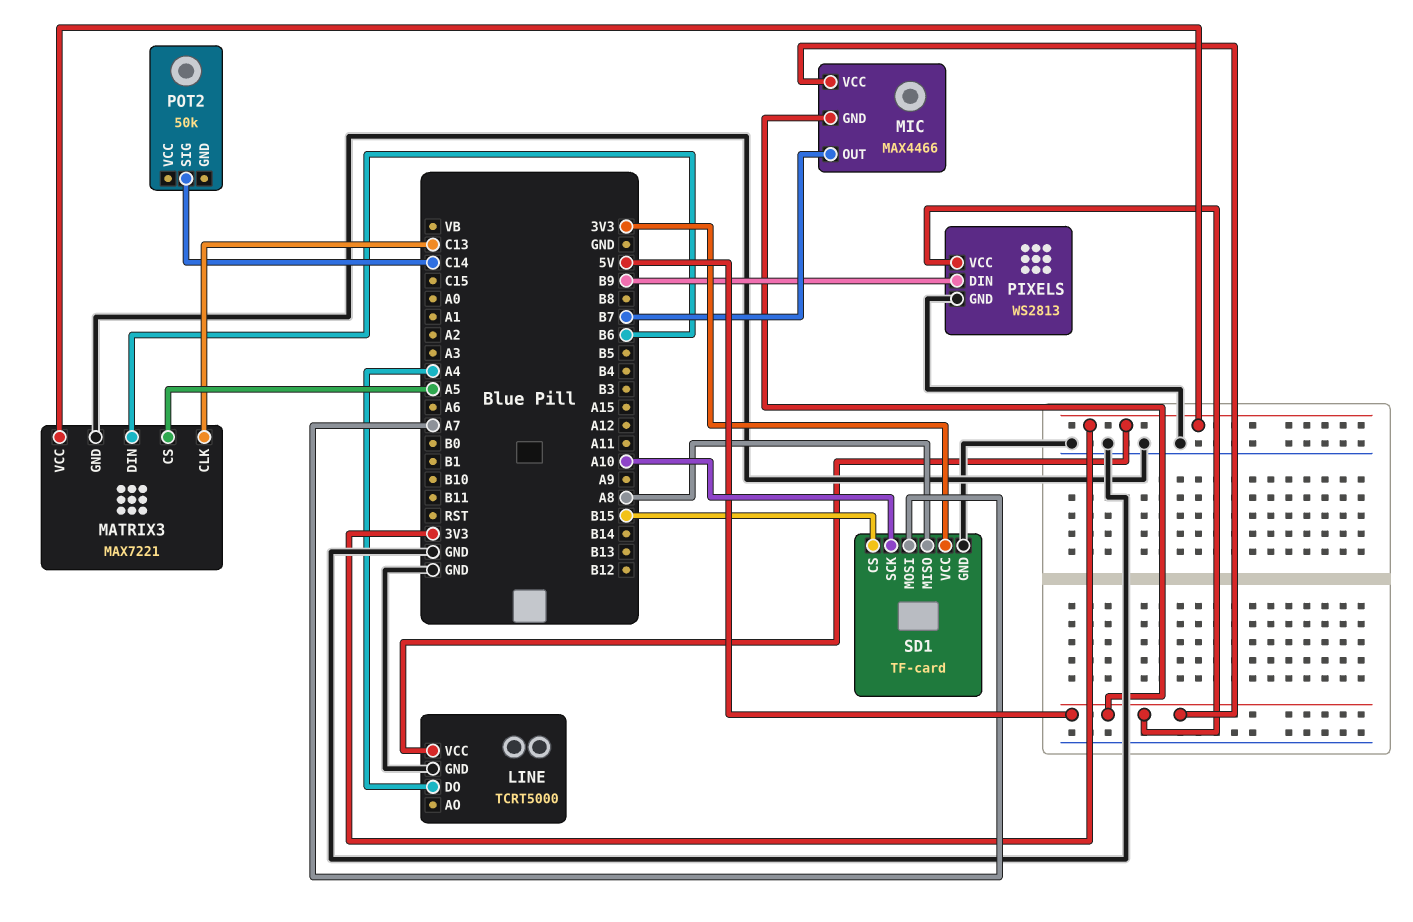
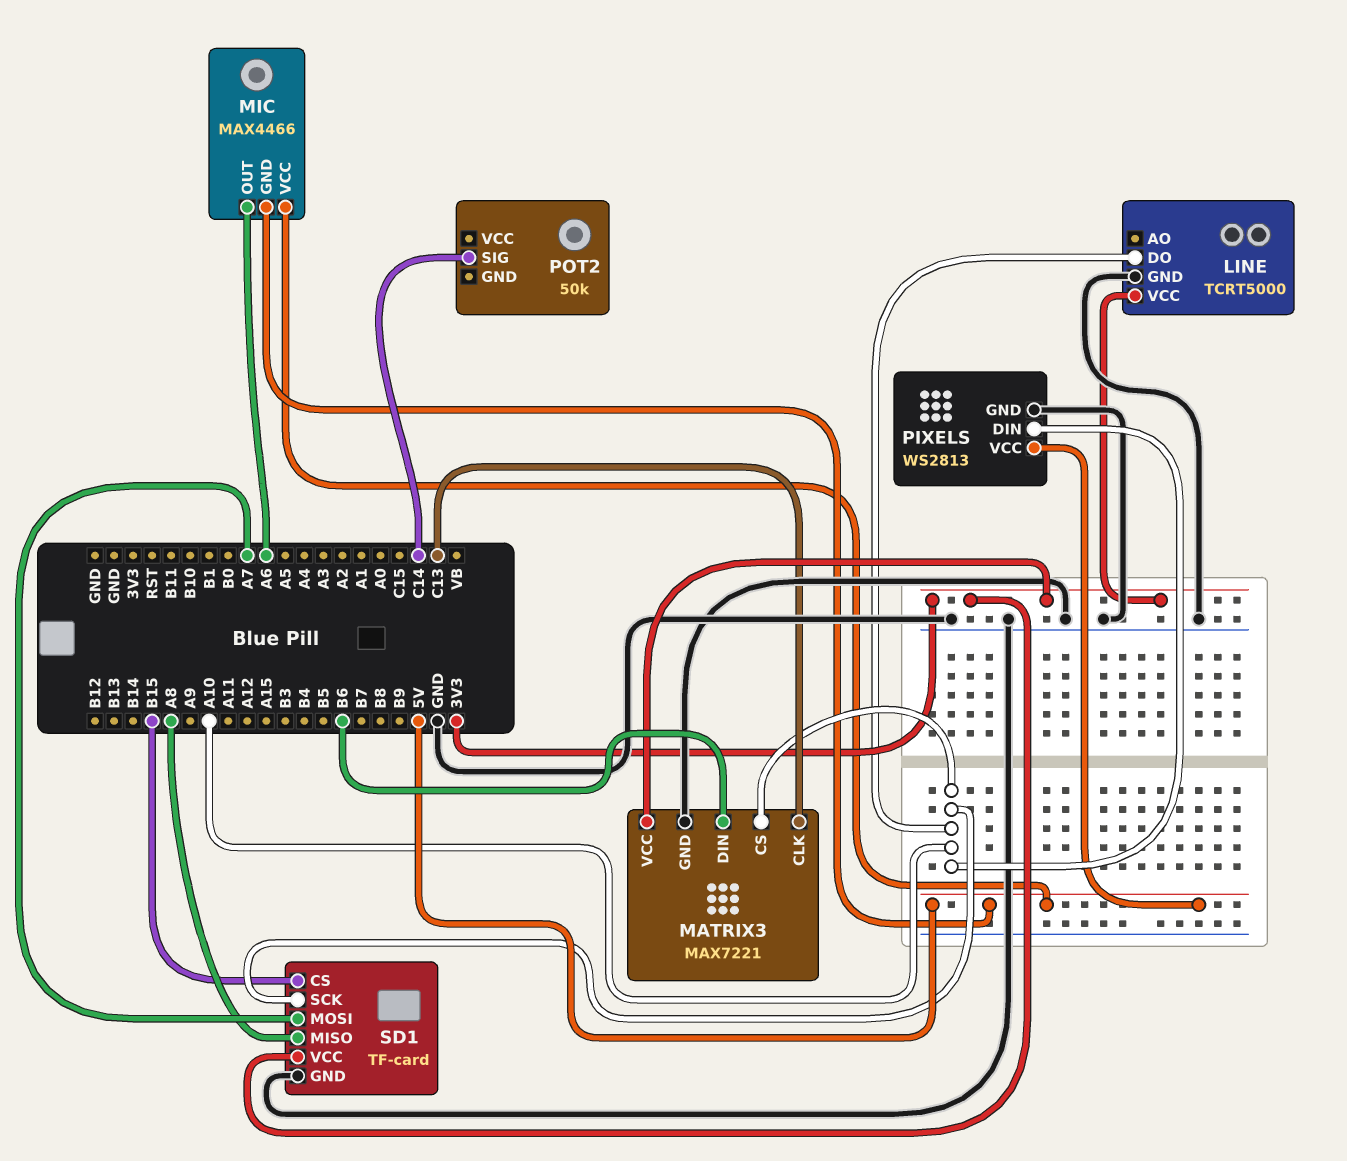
LINE pin DO: A4 -> A10
MATRIX3 pin CS: A5 -> A10
MIC pin OUT: B7 -> A6
PIXELS pin DIN: B9 -> A10

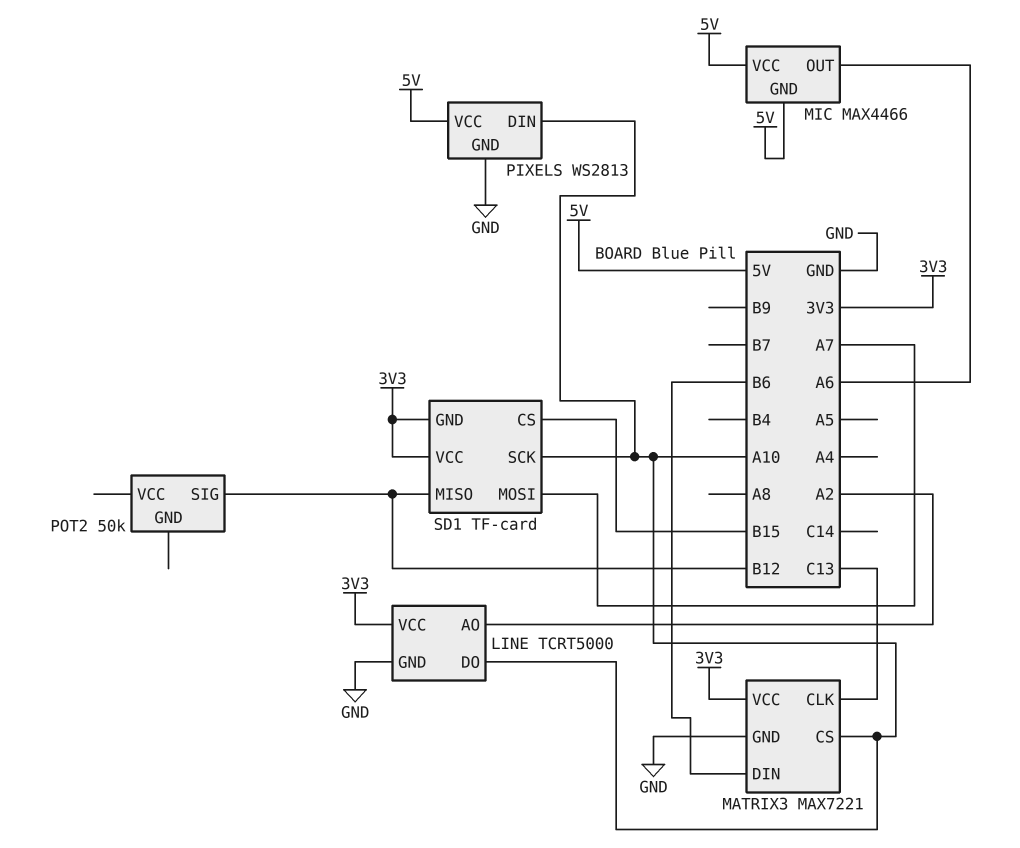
LINE pin AO: none -> A2
POT2 pin SIG: C14 -> B12
SD1 pin GND: GND -> 3V3
SD1 pin MISO: A8 -> B12

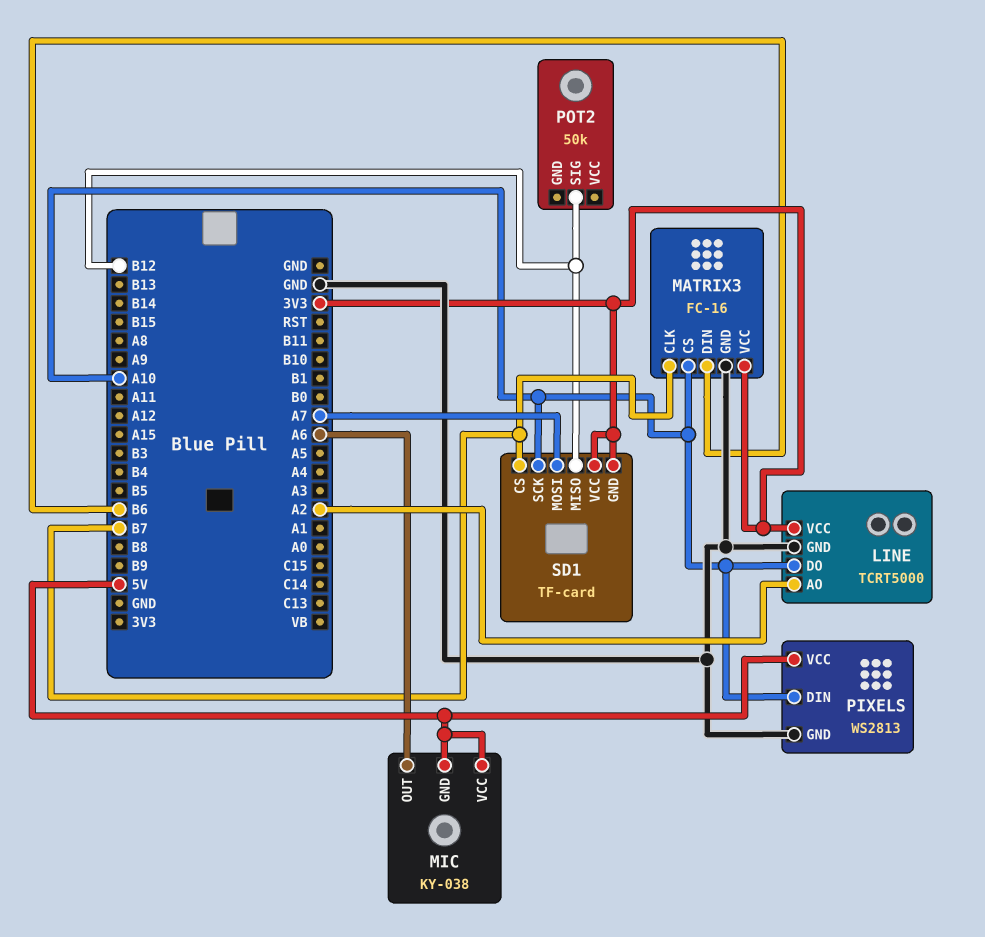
MATRIX3: MAX7221 -> FC-16
MATRIX3 pin CLK: C13 -> B7
MIC: MAX4466 -> KY-038
SD1 pin CS: B15 -> B7

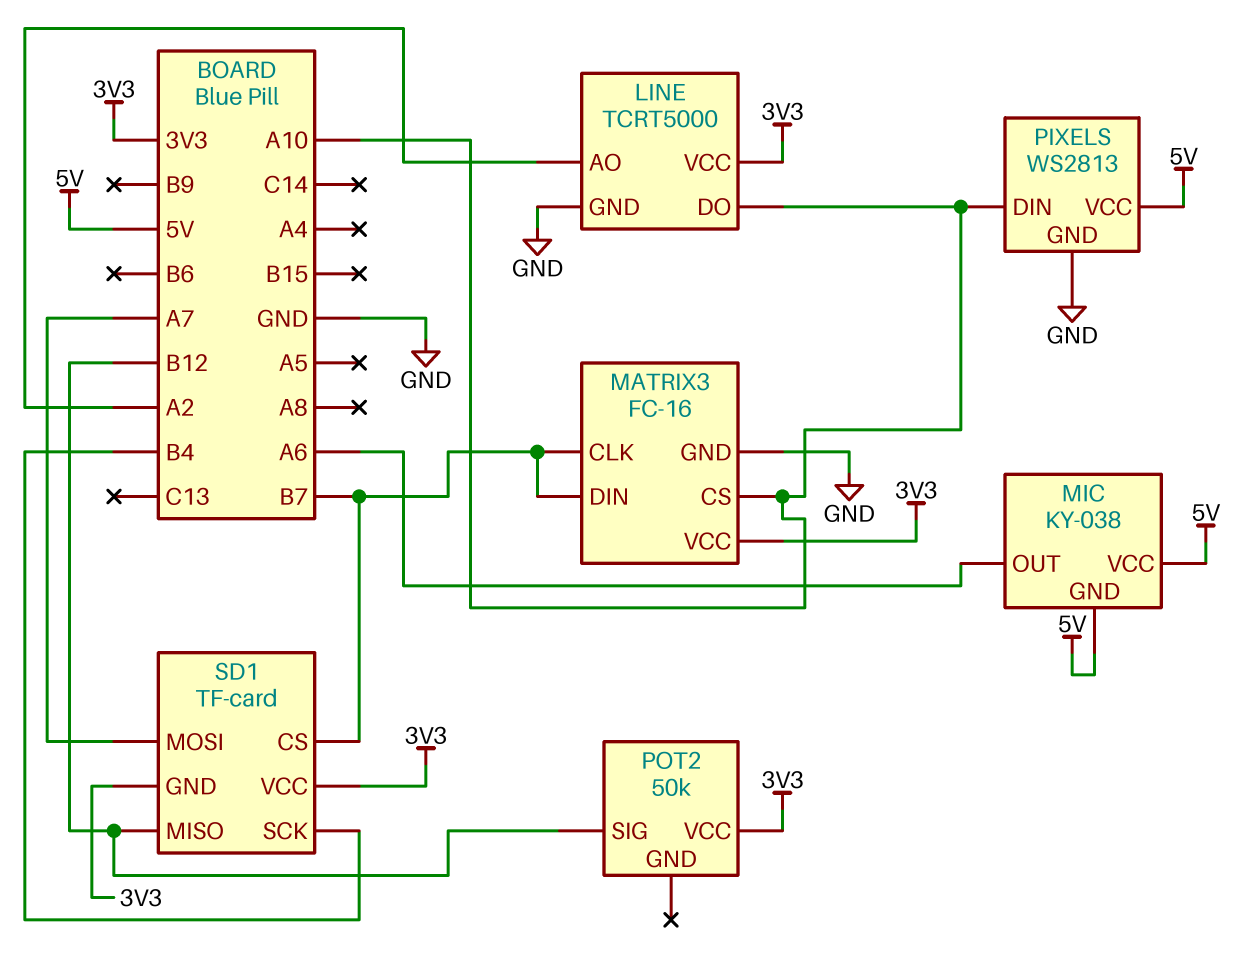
MATRIX3 pin DIN: B6 -> B7
POT2 pin VCC: none -> 3V3
SD1 pin SCK: A10 -> B4

